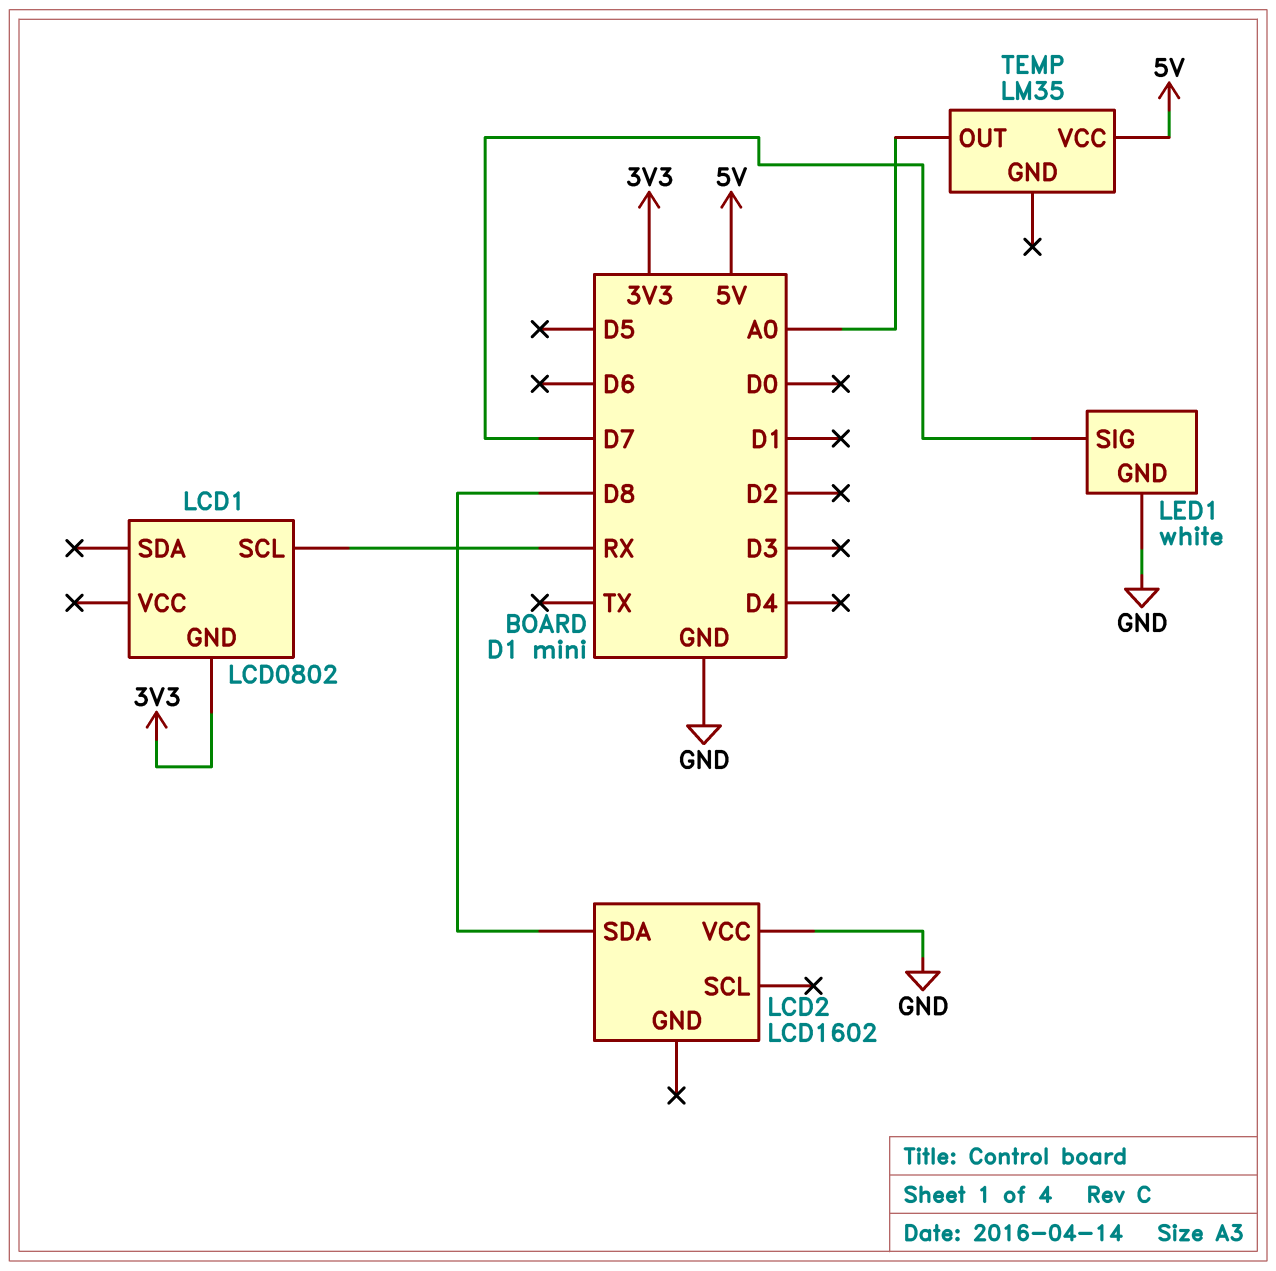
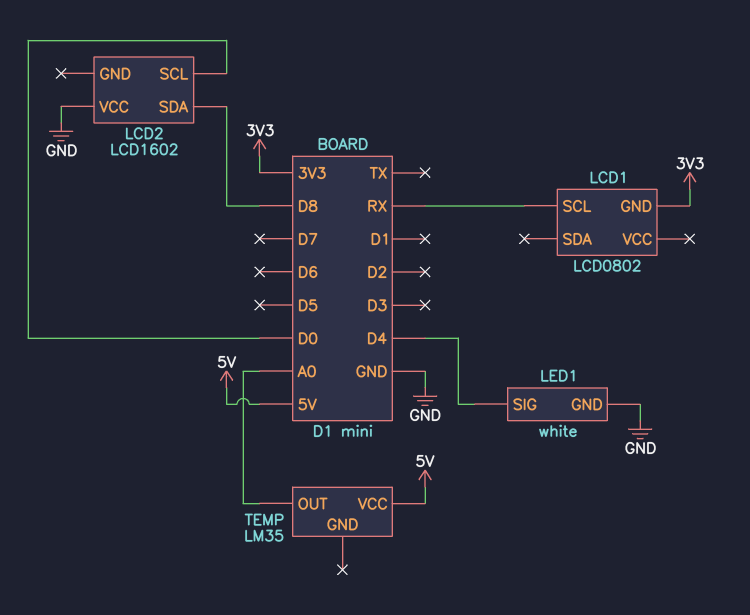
LCD2 pin SCL: none -> D0
LED1 pin SIG: D7 -> D4

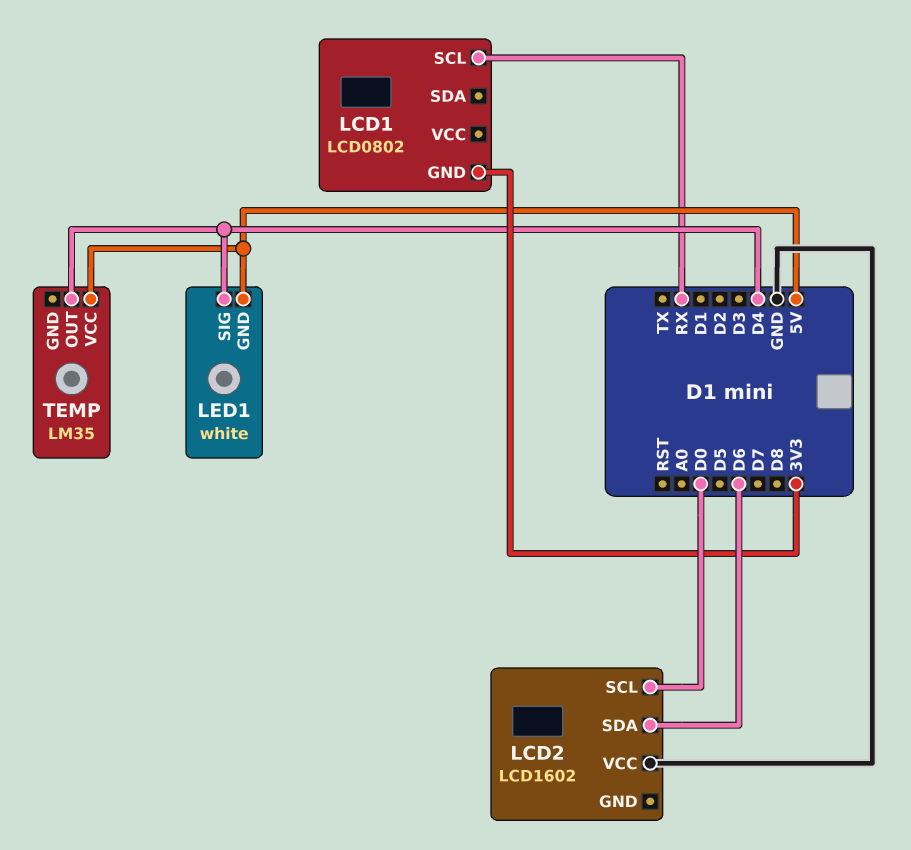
LCD2 pin SDA: D8 -> D6
LED1 pin GND: GND -> 5V
TEMP pin OUT: A0 -> D4

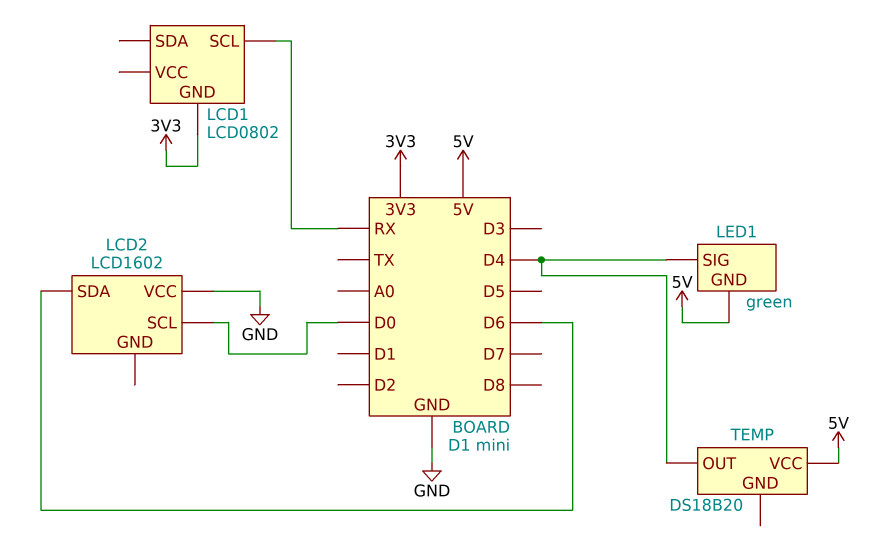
LED1: white -> green
TEMP: LM35 -> DS18B20

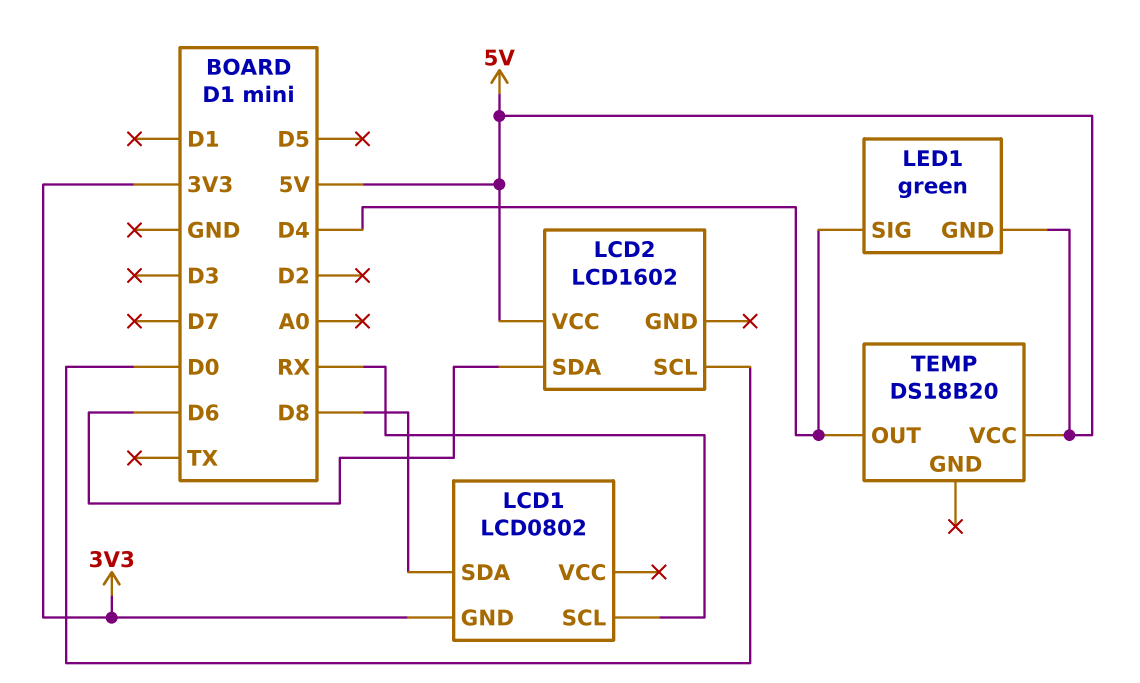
LCD1 pin SDA: none -> D8
LCD2 pin VCC: GND -> 5V

